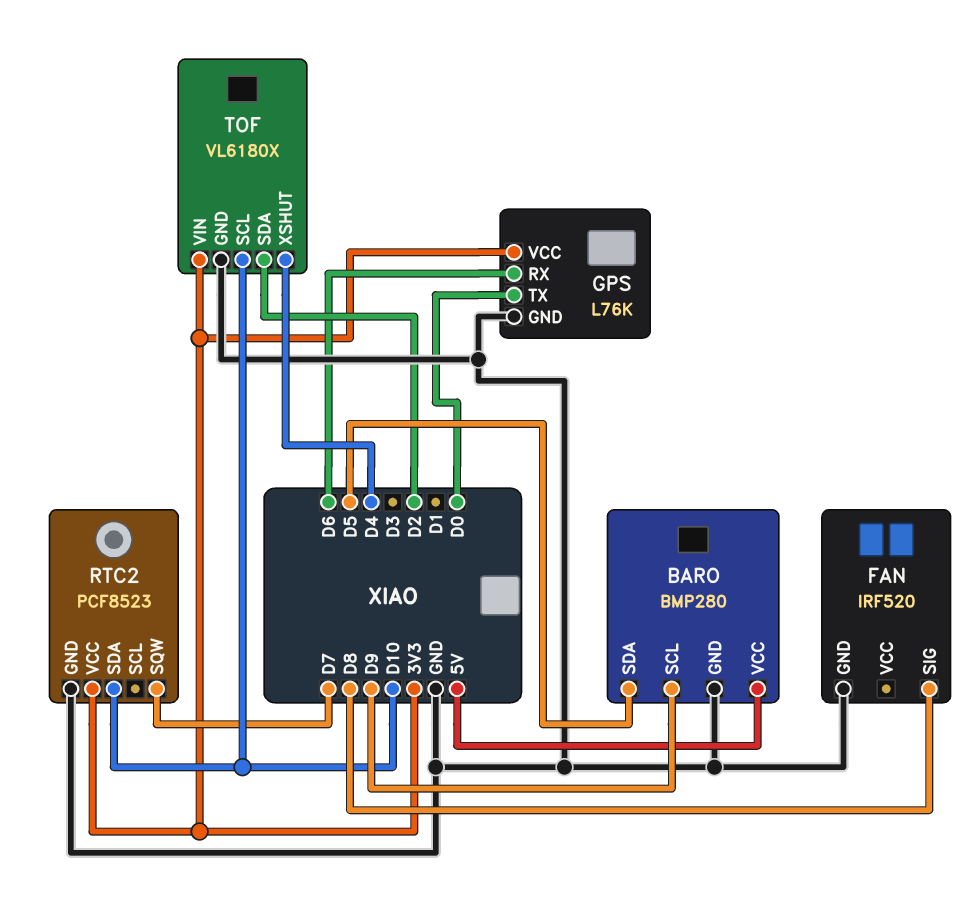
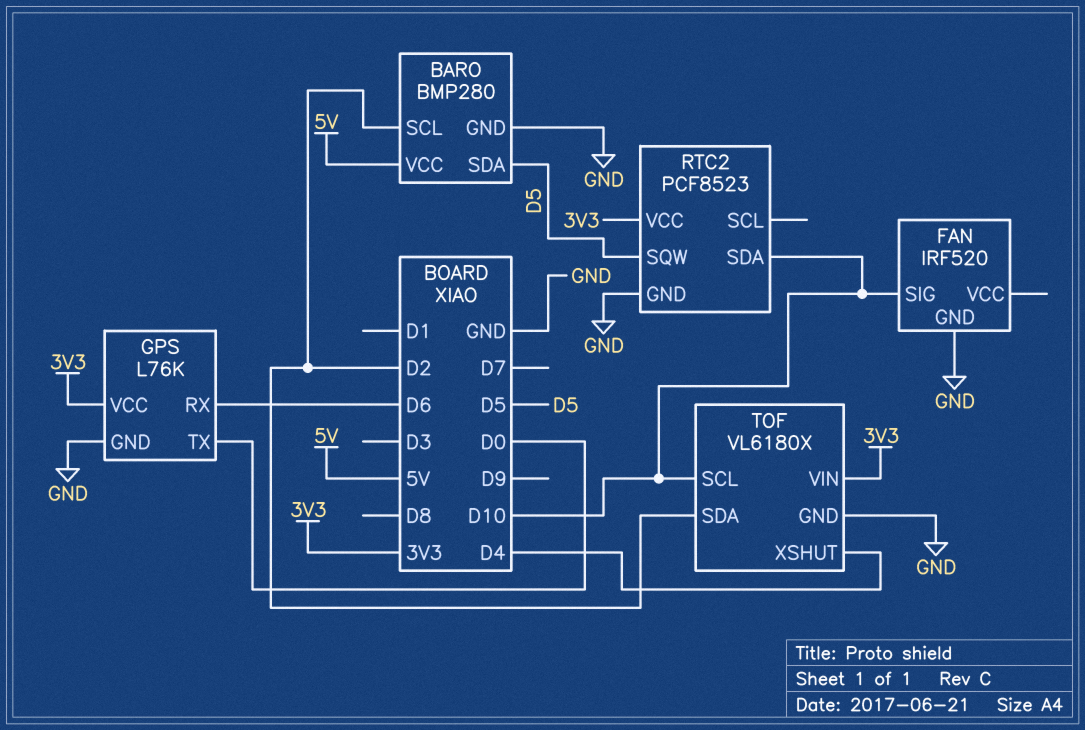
BARO pin SCL: D9 -> D2
FAN pin SIG: D8 -> D10
RTC2 pin SQW: D7 -> D5

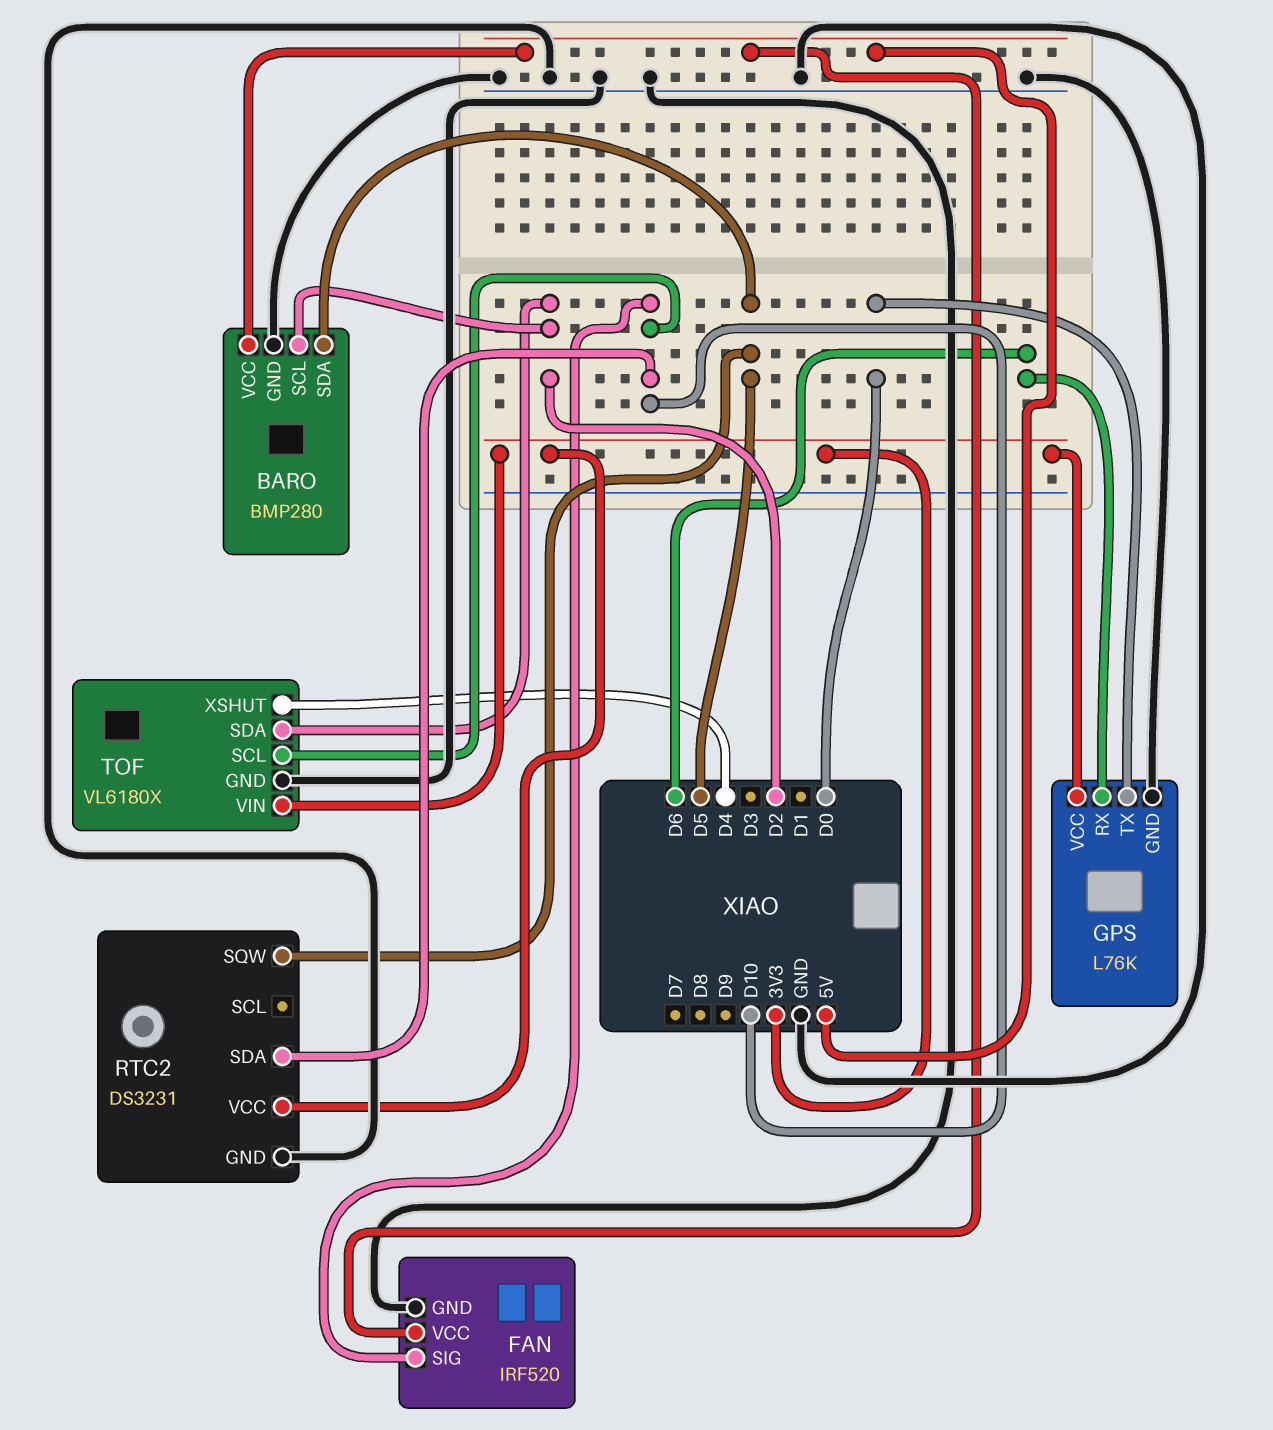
FAN pin VCC: none -> 5V
RTC2: PCF8523 -> DS3231

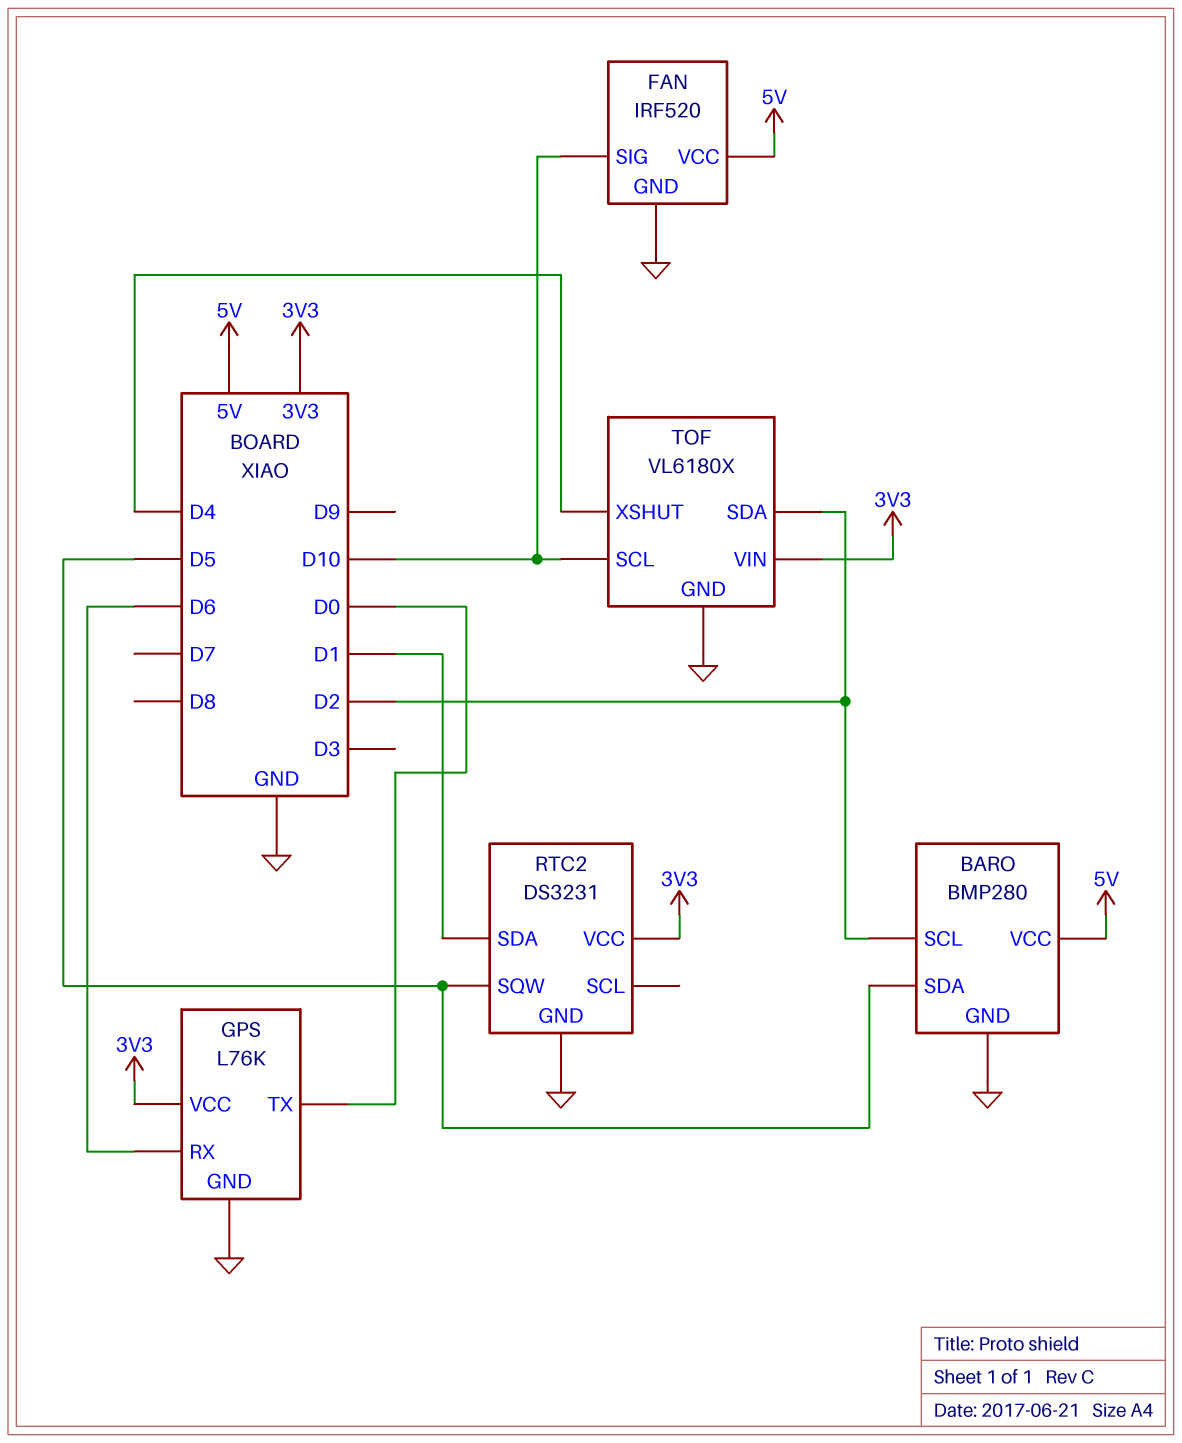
RTC2 pin SDA: D10 -> D1

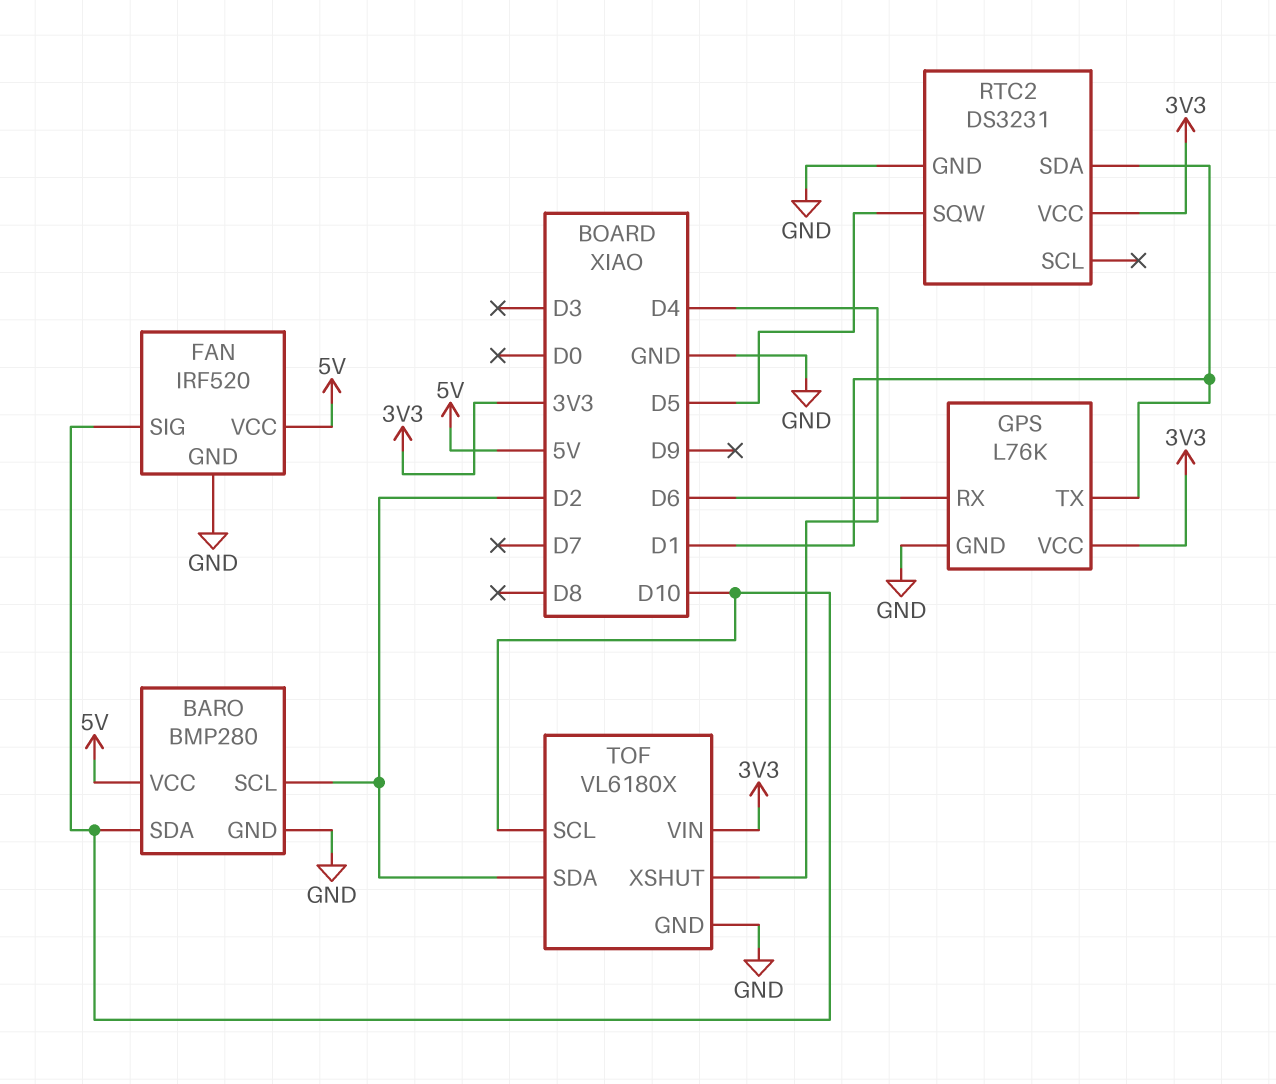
BARO pin SDA: D5 -> D10
GPS pin TX: D0 -> D1

